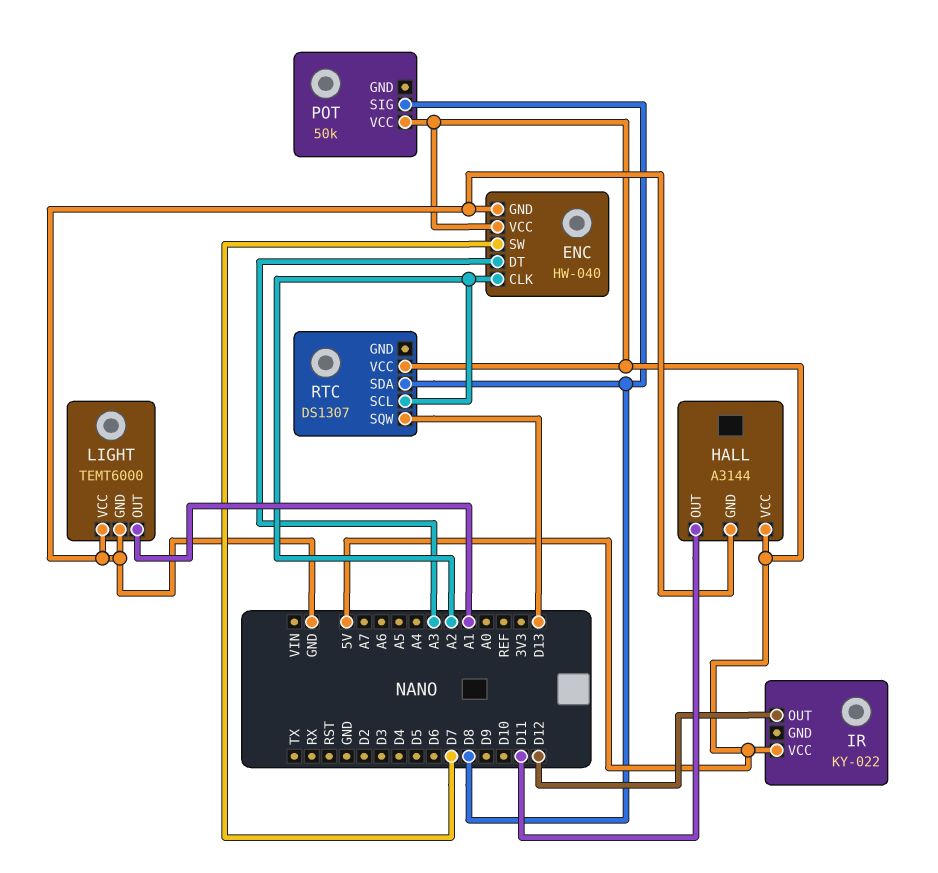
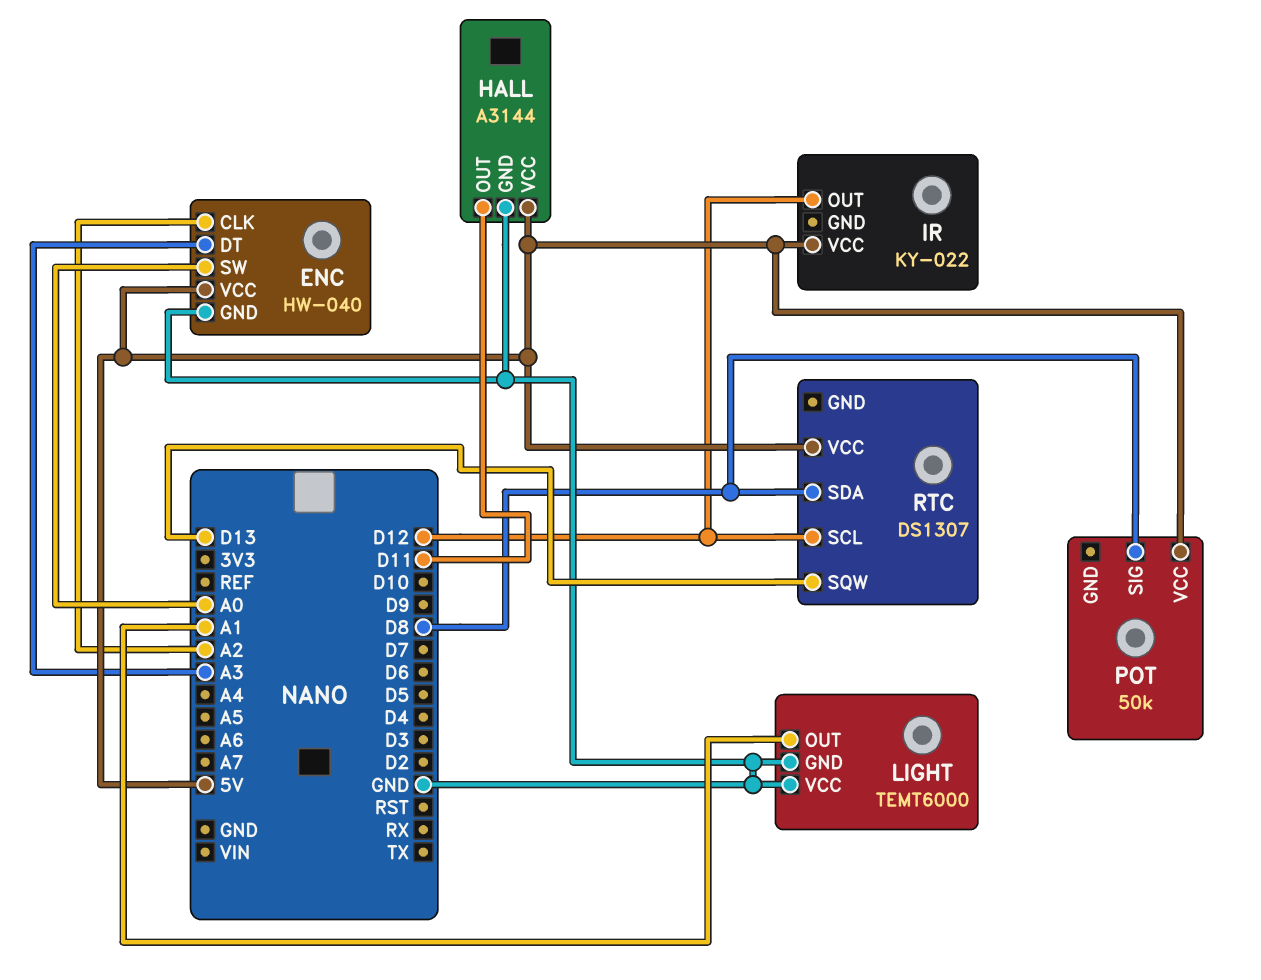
ENC pin SW: D7 -> A0
RTC pin SCL: A2 -> D12

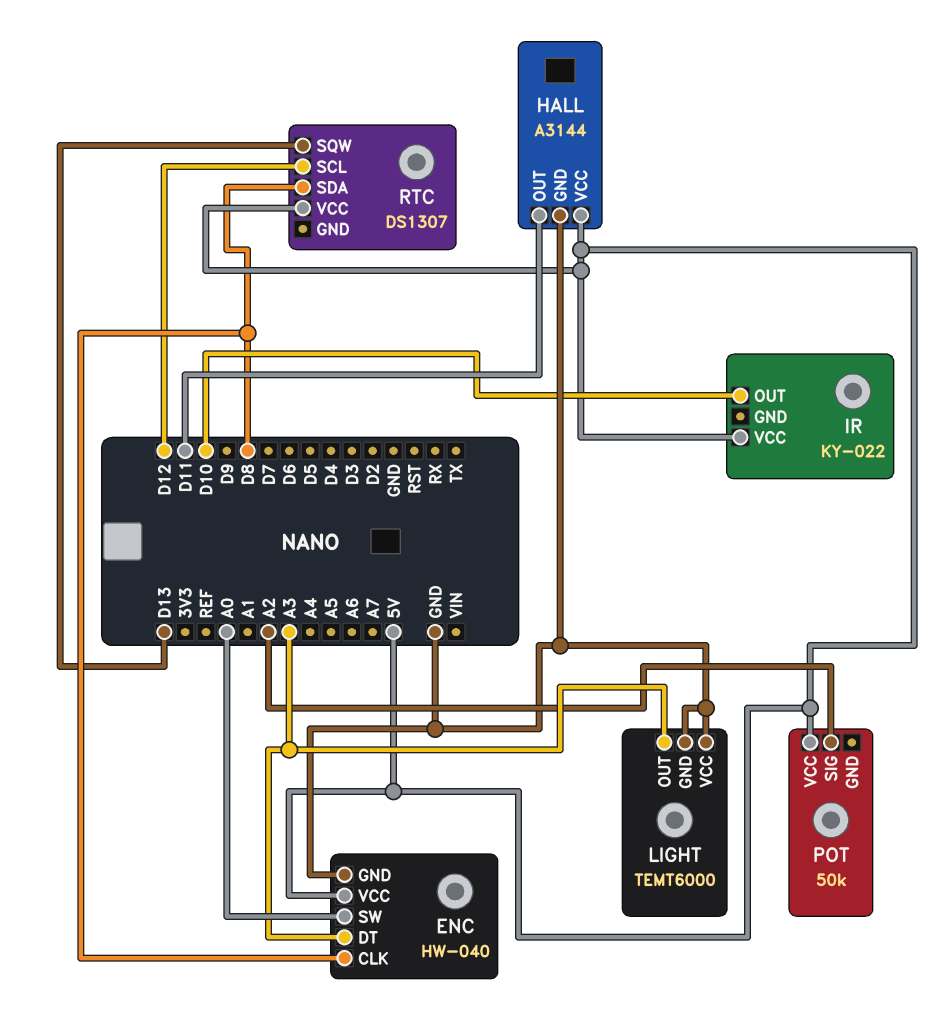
ENC pin CLK: A2 -> D8
IR pin OUT: D12 -> D10
LIGHT pin OUT: A1 -> A3
POT pin SIG: D8 -> A2

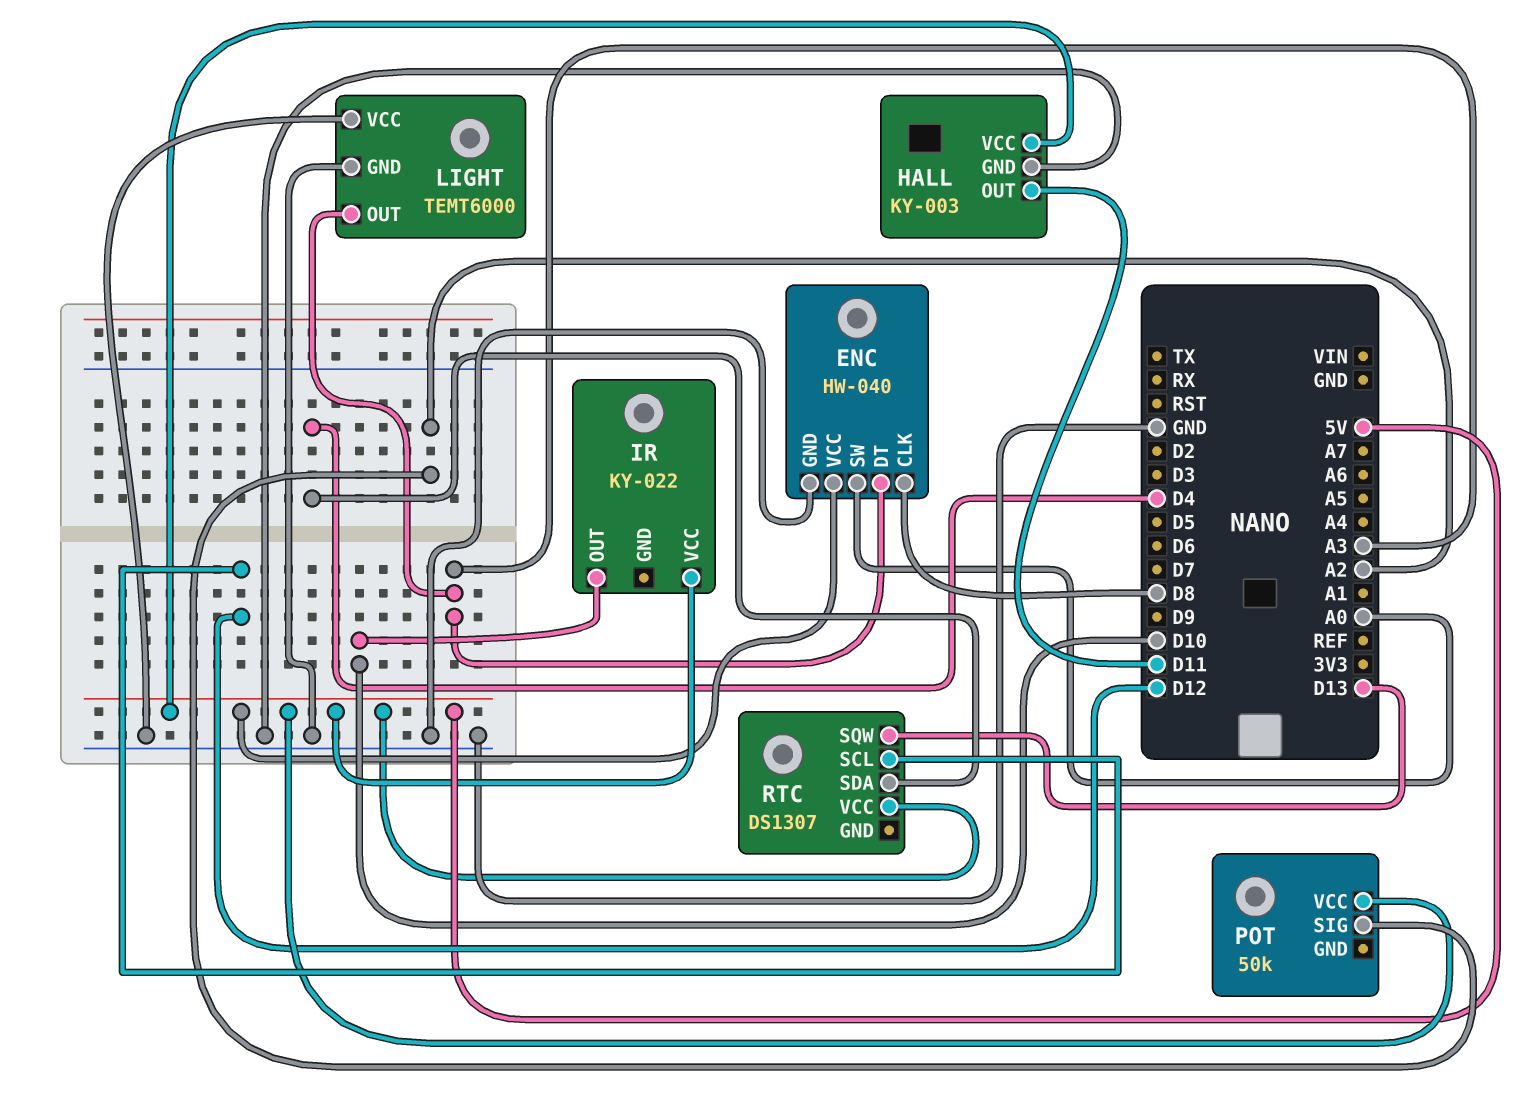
HALL: A3144 -> KY-003
RTC pin SDA: D8 -> D4

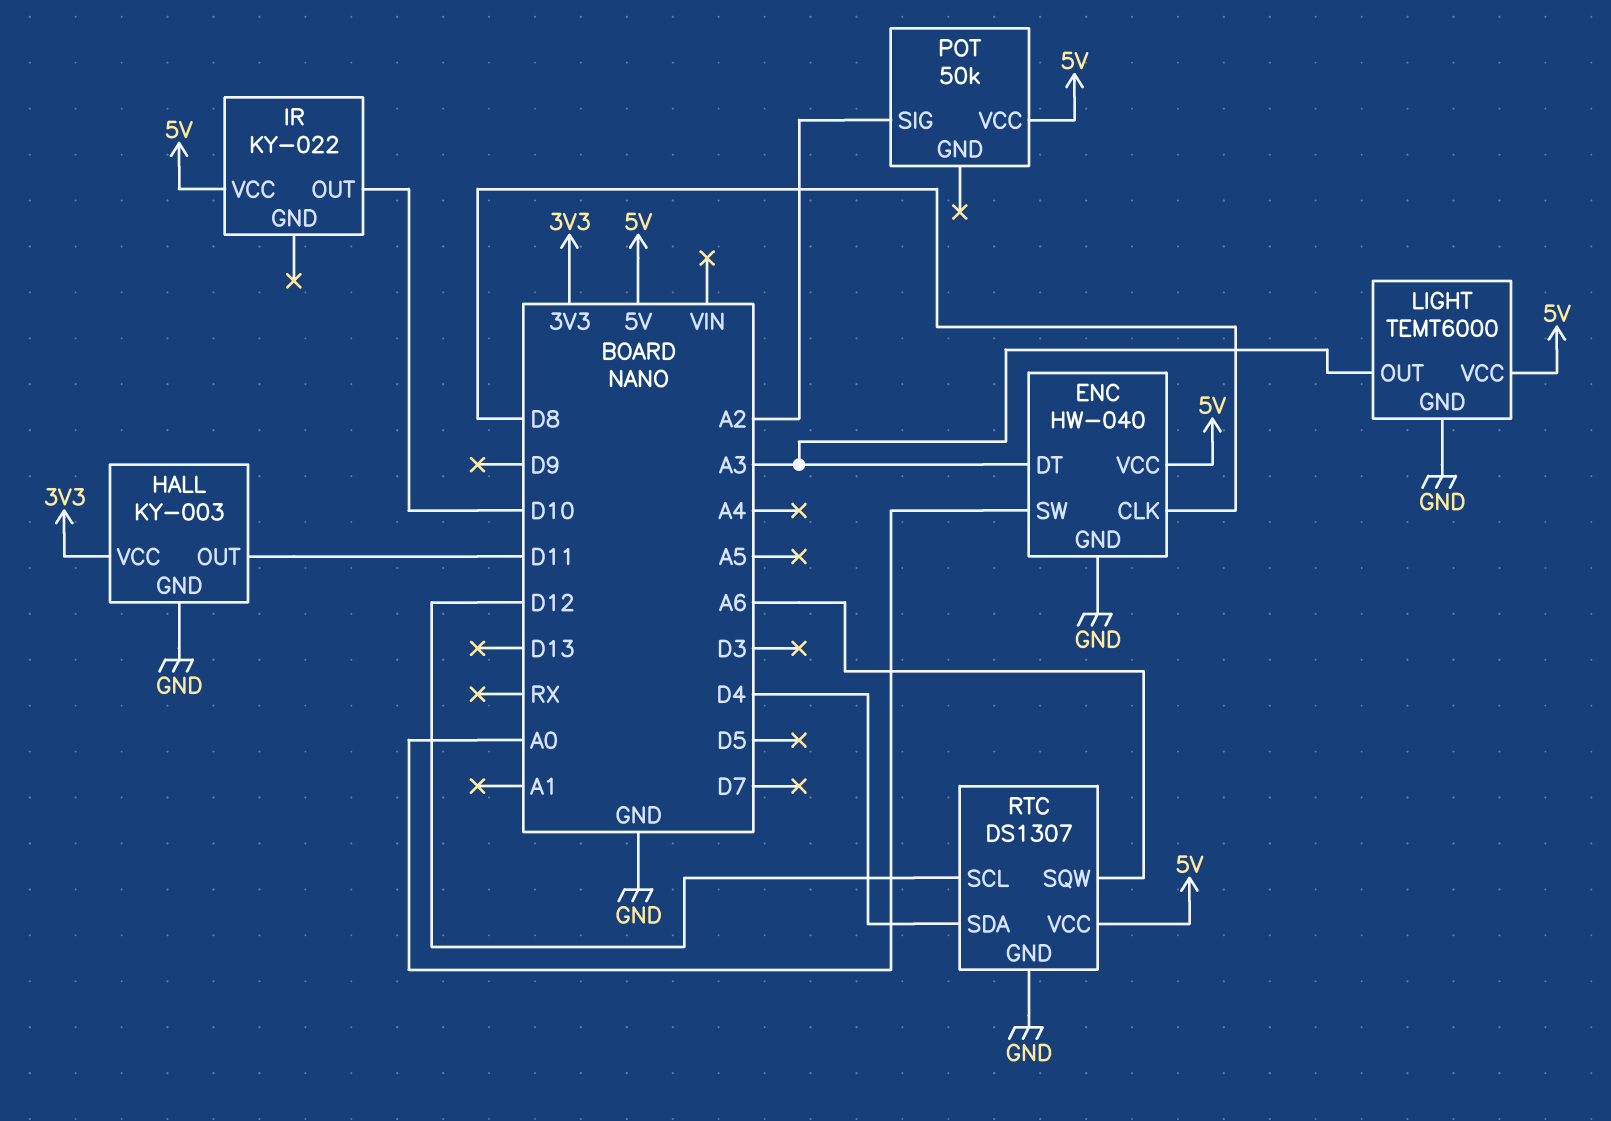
HALL pin VCC: 5V -> 3V3
LIGHT pin VCC: GND -> 5V
RTC pin GND: none -> GND
RTC pin SQW: D13 -> A6

